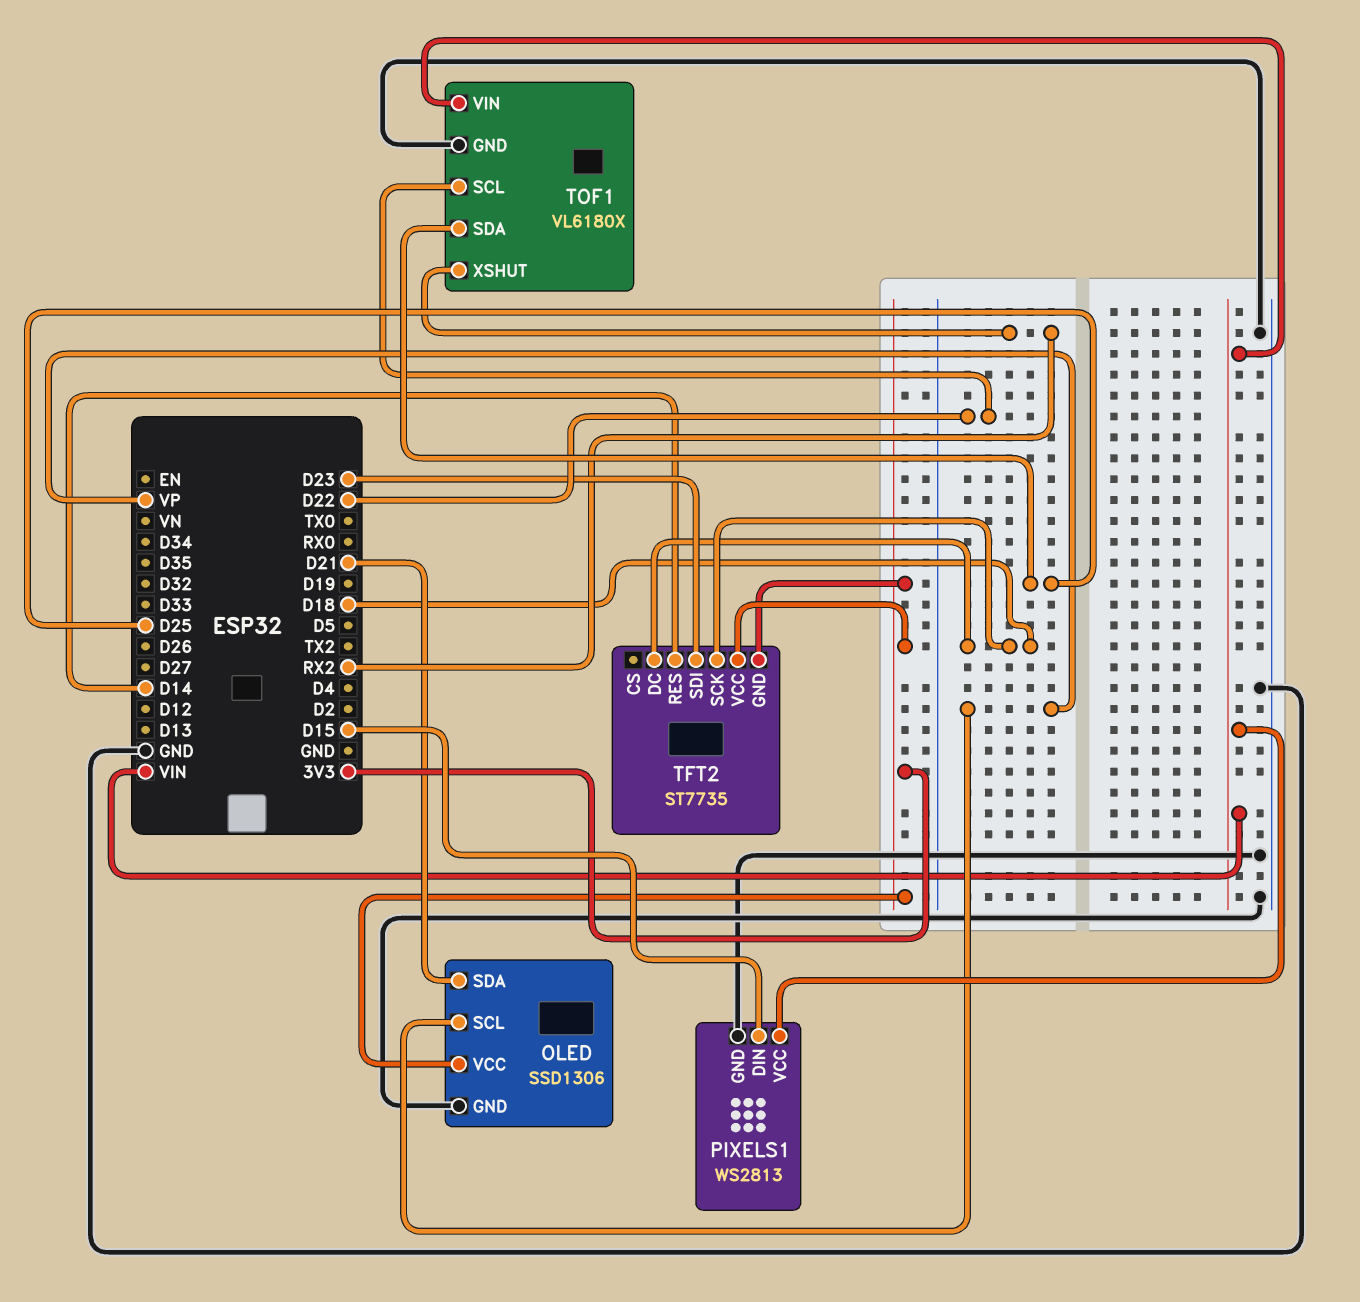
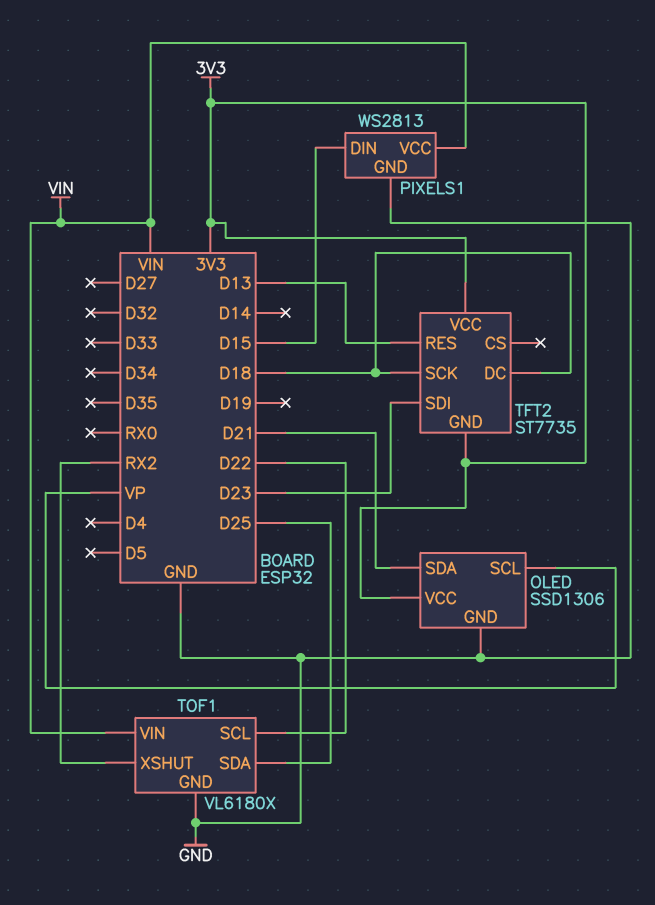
TFT2 pin RES: D14 -> D13

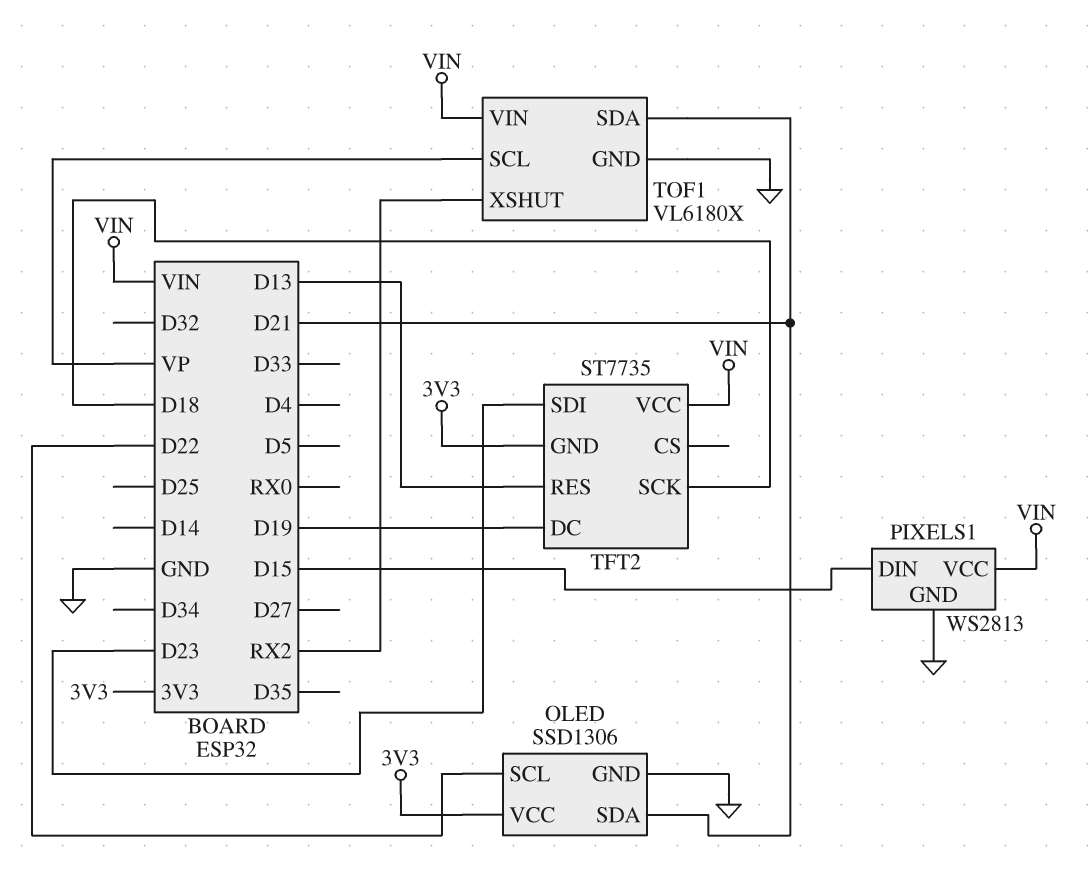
OLED pin SCL: VP -> D22
TFT2 pin DC: D18 -> D19
TFT2 pin VCC: 3V3 -> VIN
TOF1 pin SCL: D22 -> VP
TOF1 pin SDA: D25 -> D21

